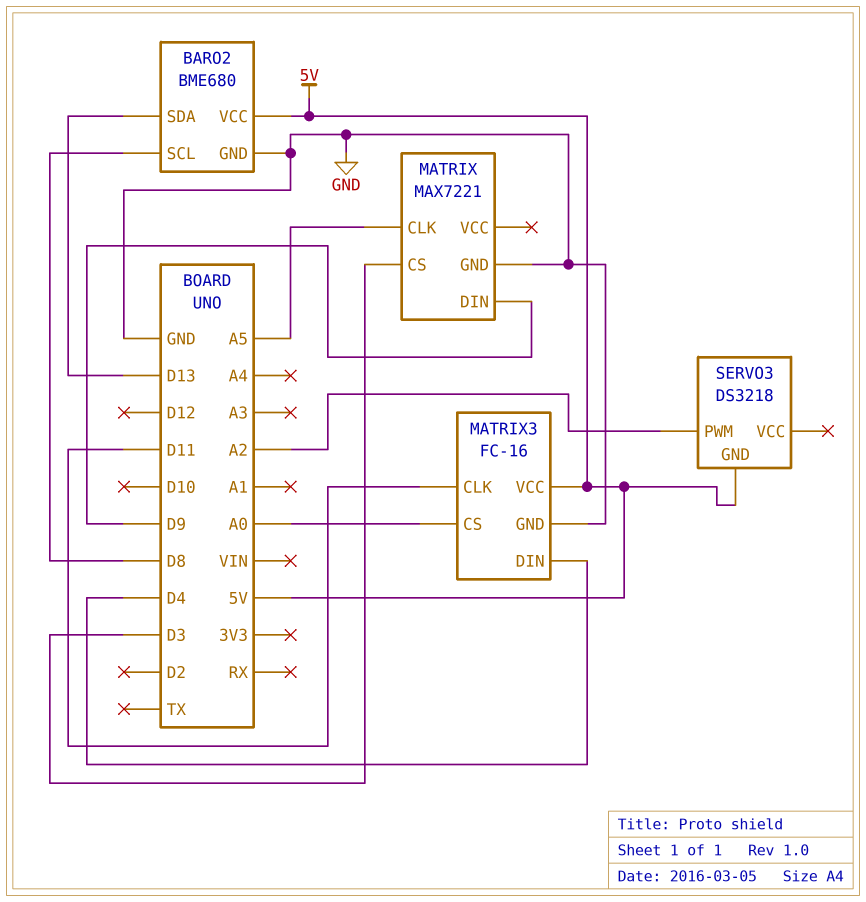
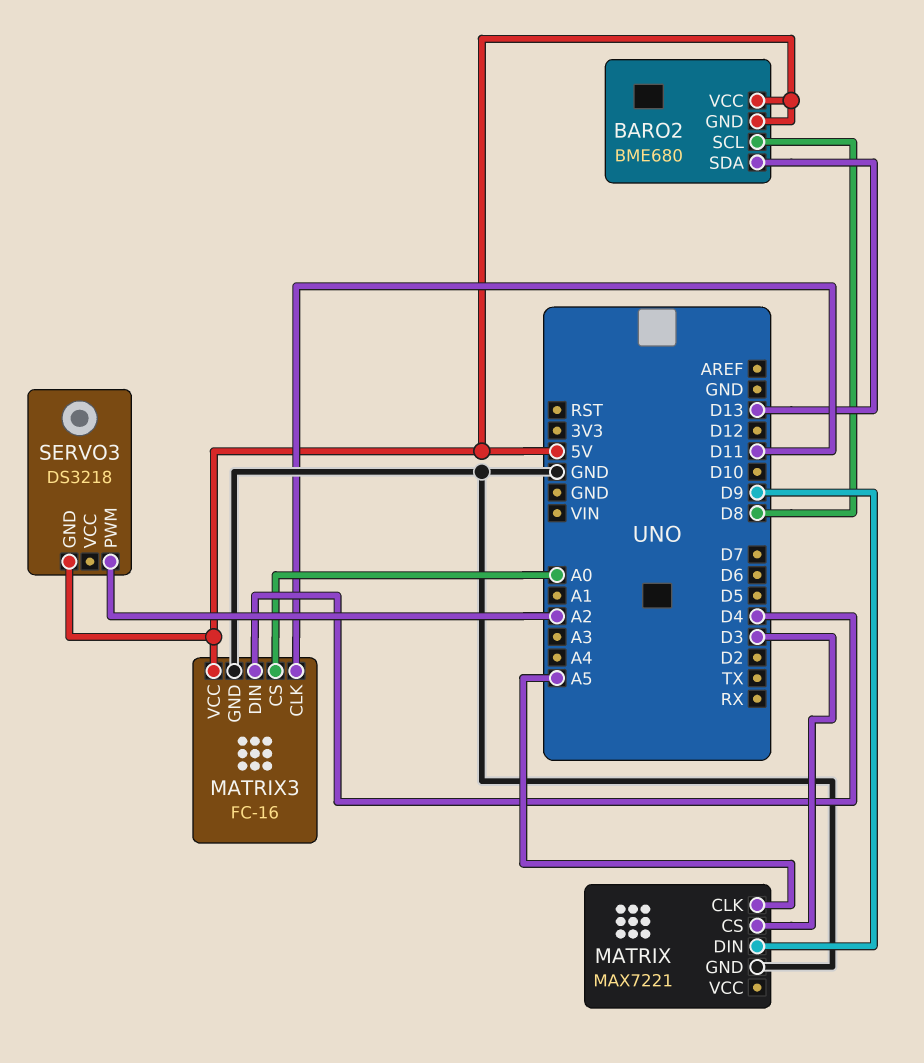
BARO2 pin GND: GND -> 5V

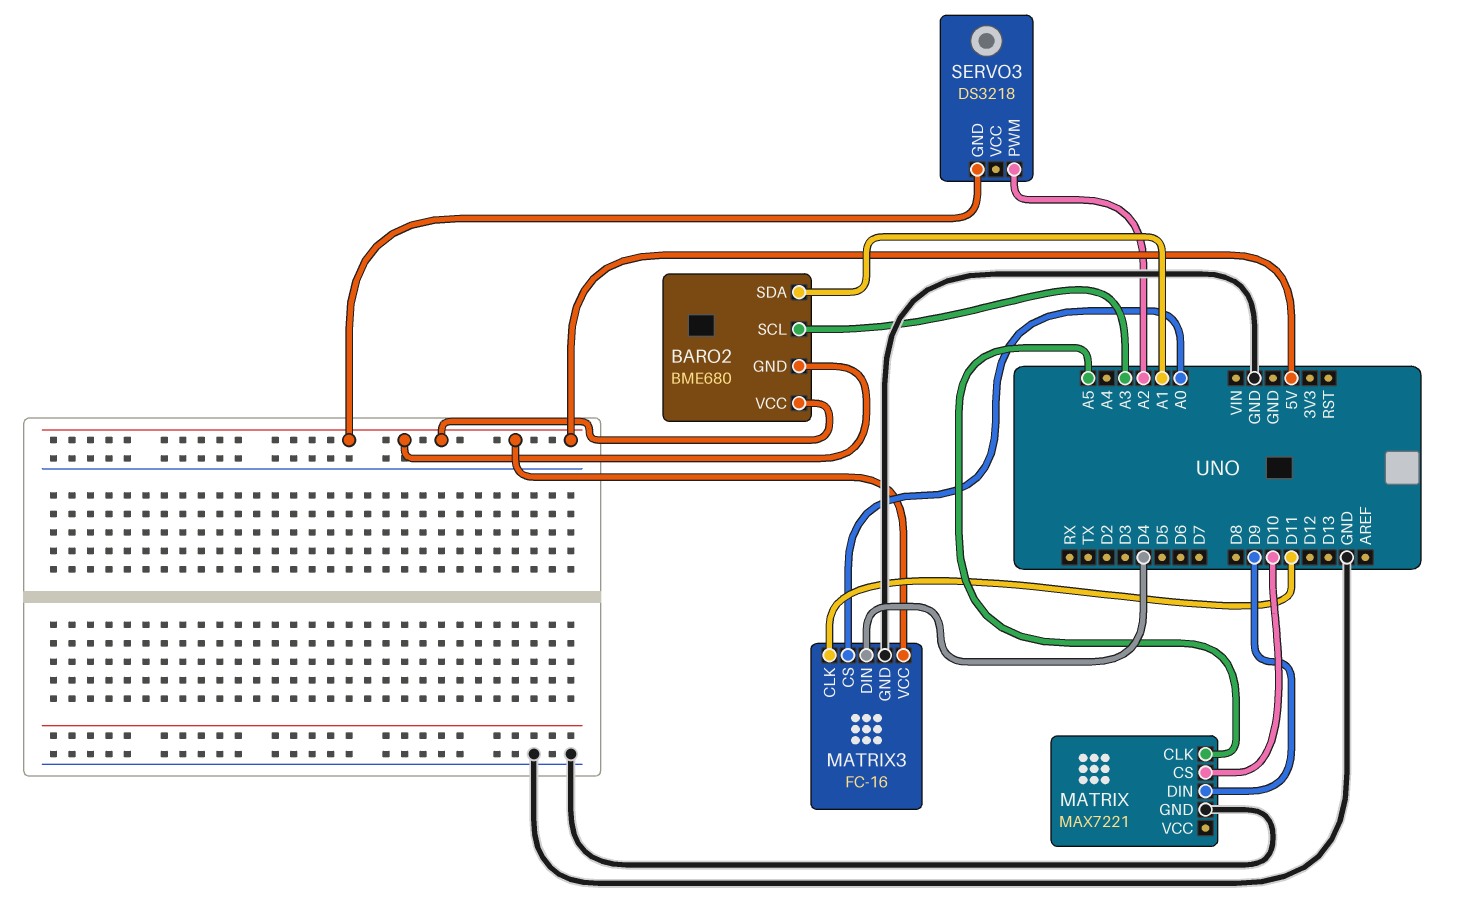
BARO2 pin SCL: D8 -> A3
BARO2 pin SDA: D13 -> A1
MATRIX pin CS: D3 -> D10

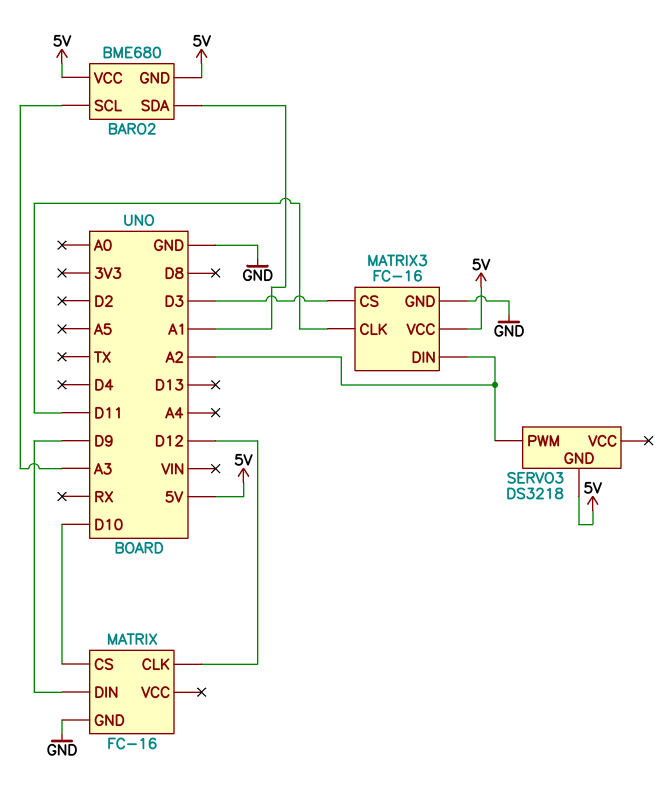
MATRIX: MAX7221 -> FC-16
MATRIX pin CLK: A5 -> D12
MATRIX3 pin CS: A0 -> D3
MATRIX3 pin DIN: D4 -> A2

